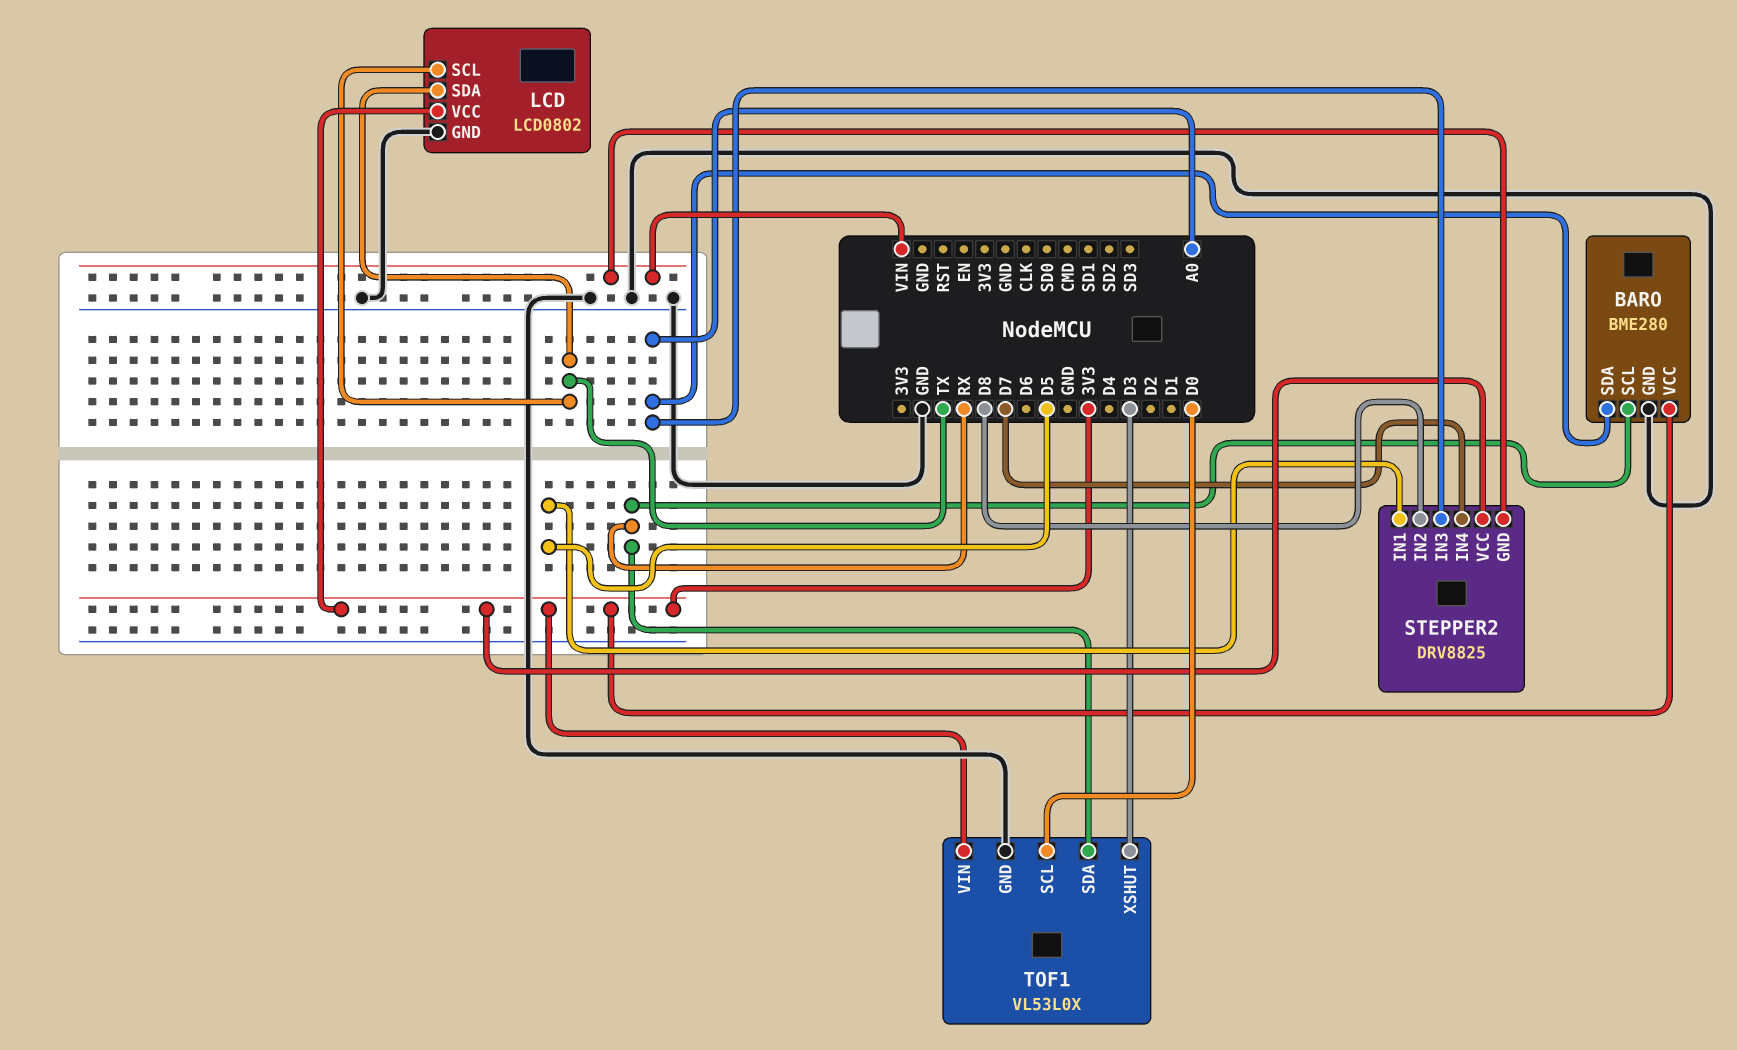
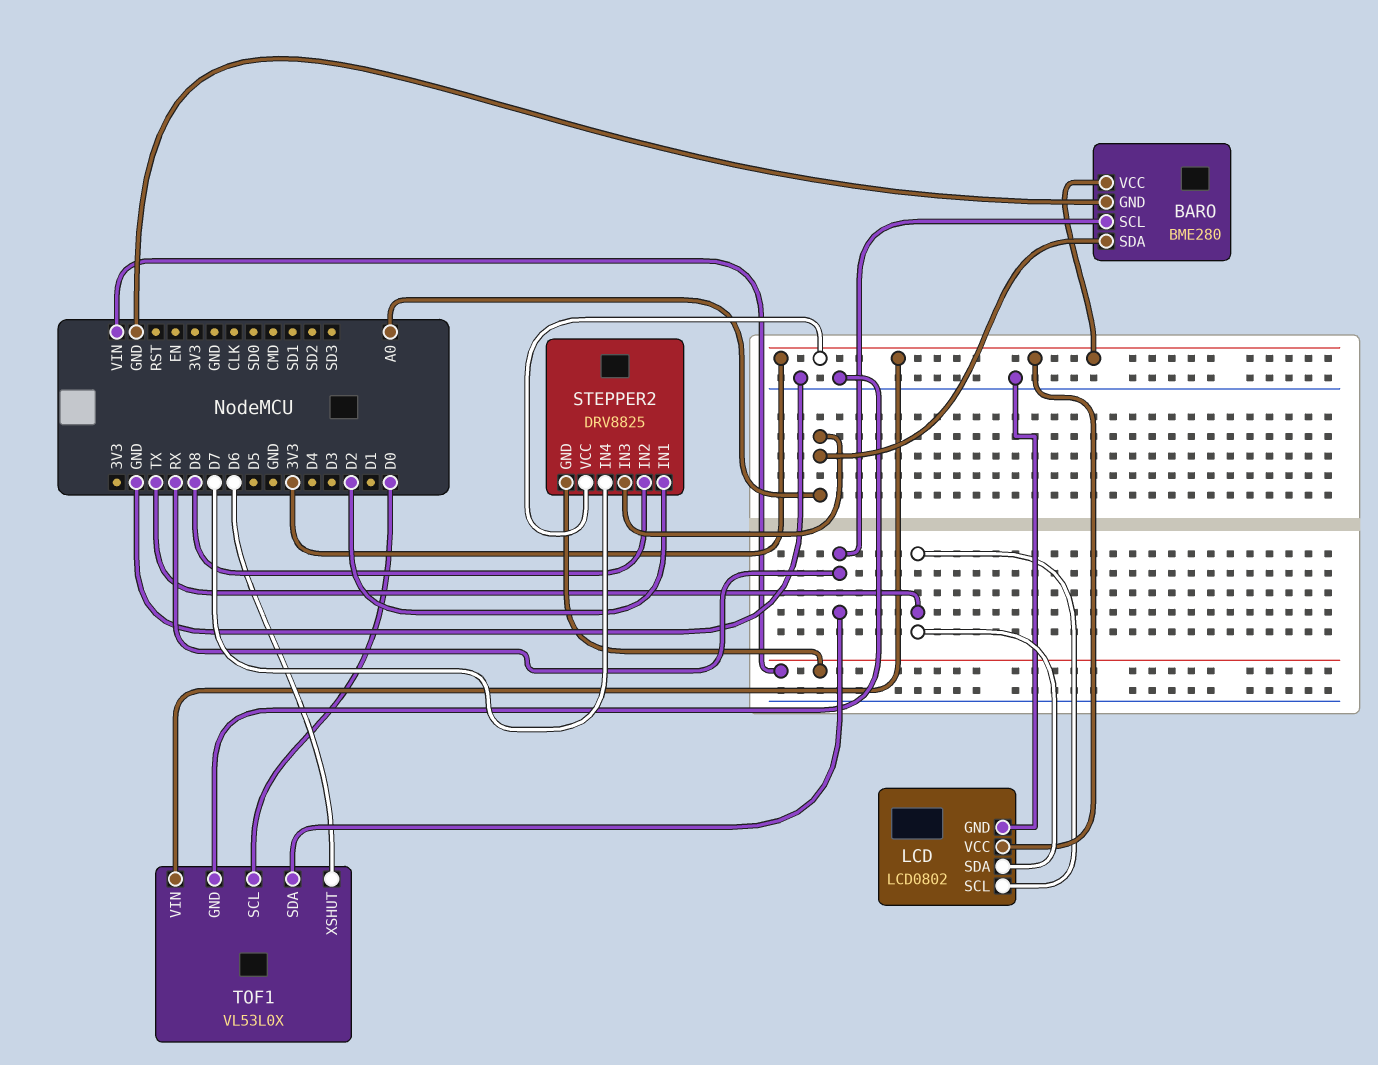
STEPPER2 pin IN1: D5 -> D2
TOF1 pin XSHUT: D3 -> D6

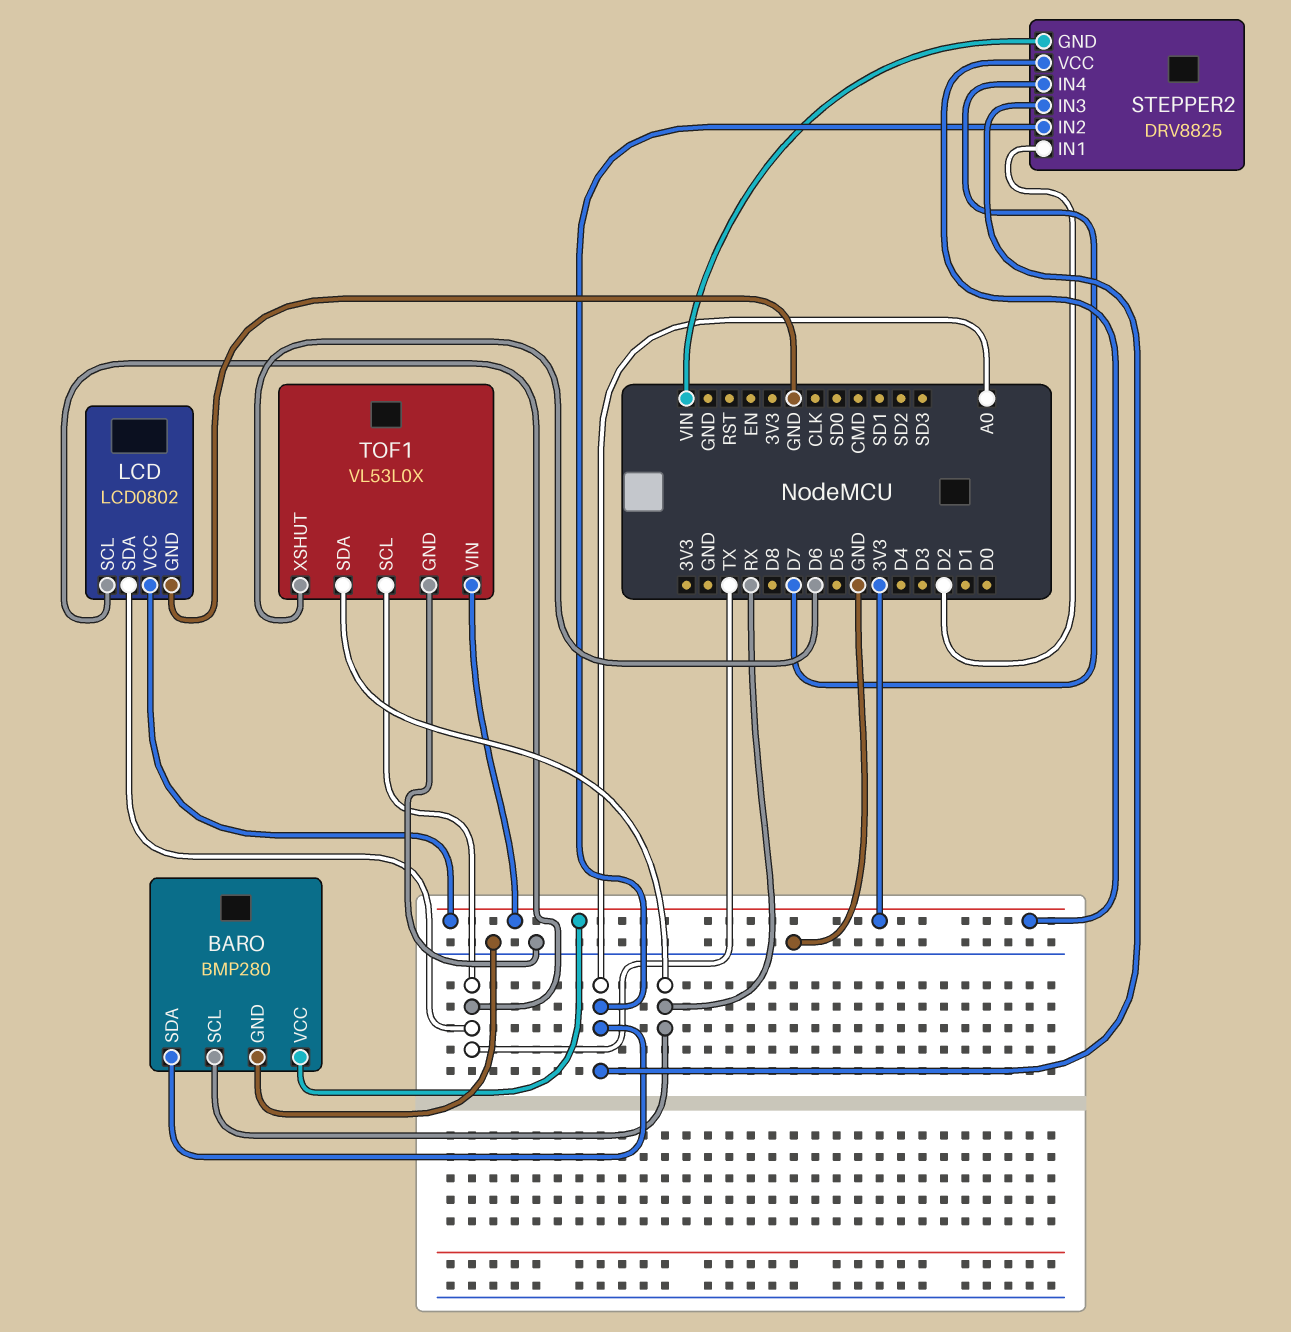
BARO: BME280 -> BMP280
STEPPER2 pin IN2: D8 -> A0
TOF1 pin SCL: D0 -> TX

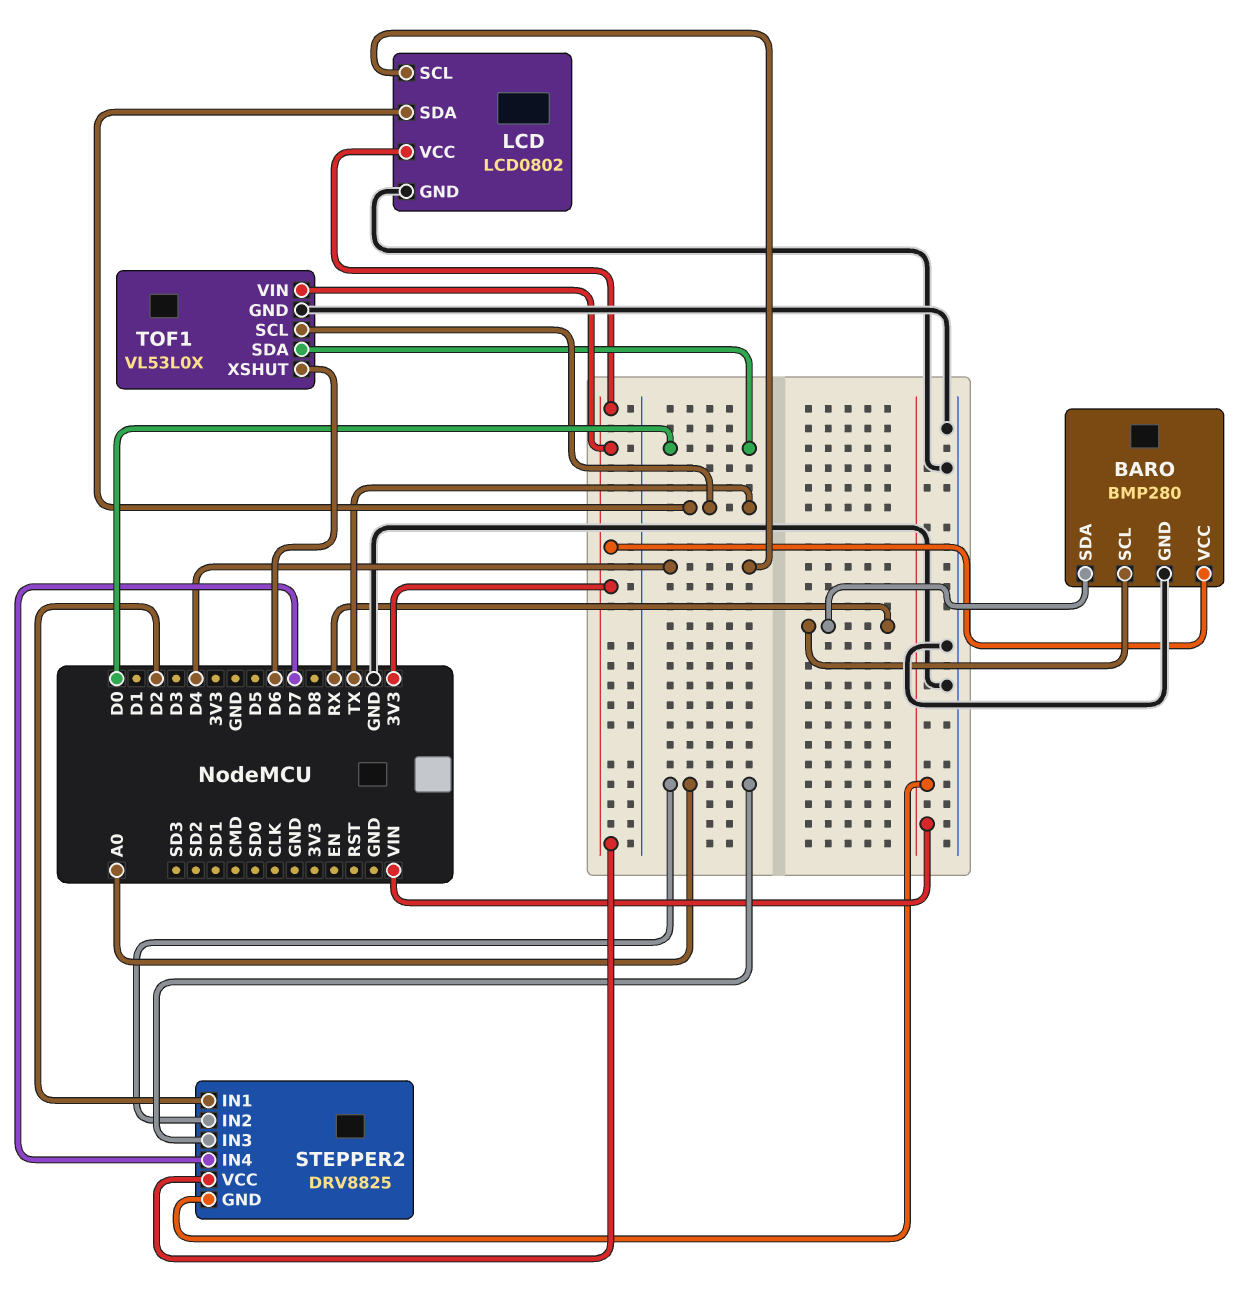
BARO pin SDA: A0 -> RX
LCD pin SCL: TX -> D4
TOF1 pin SDA: RX -> D0

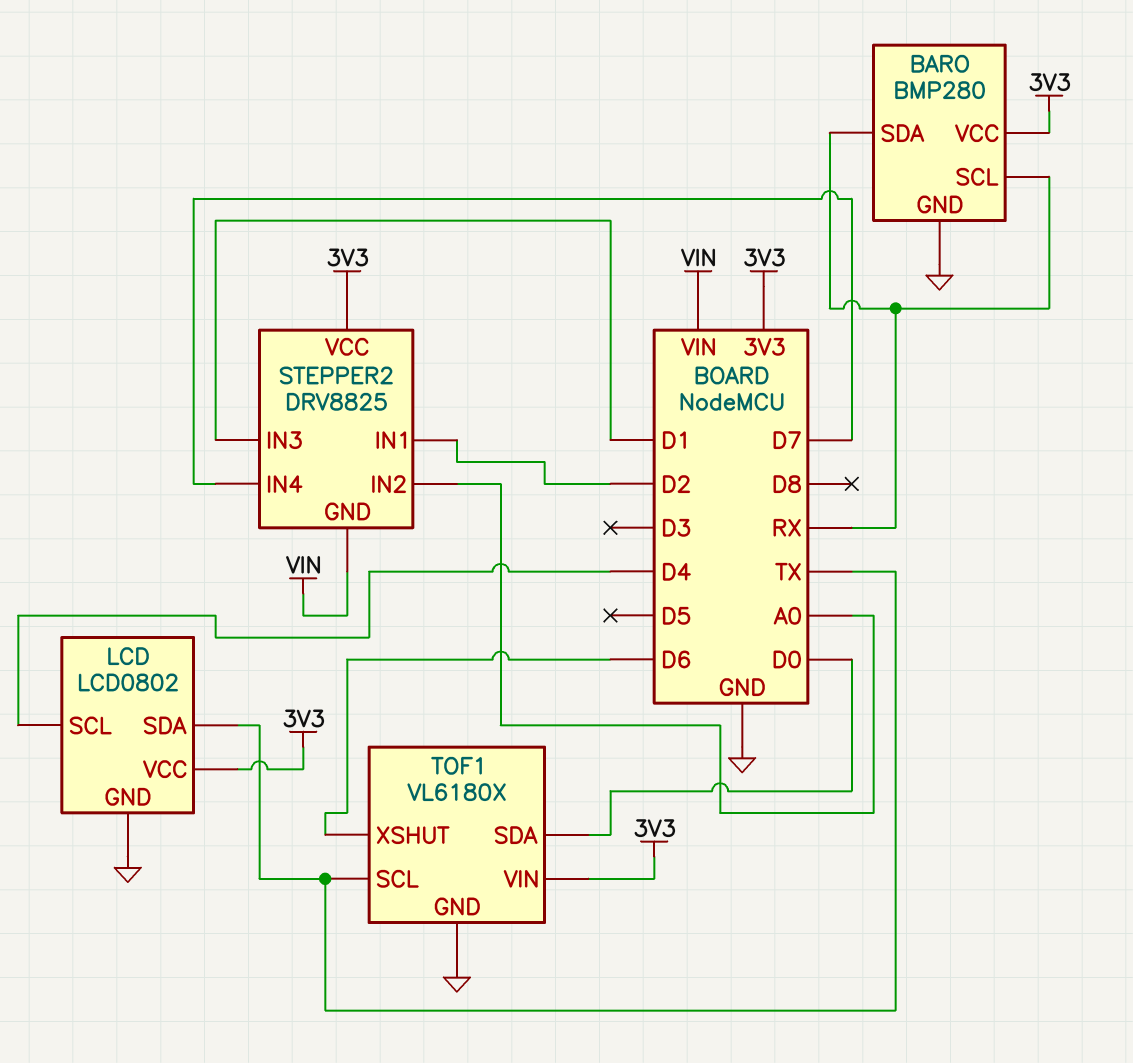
STEPPER2 pin IN3: A0 -> D1
TOF1: VL53L0X -> VL6180X

